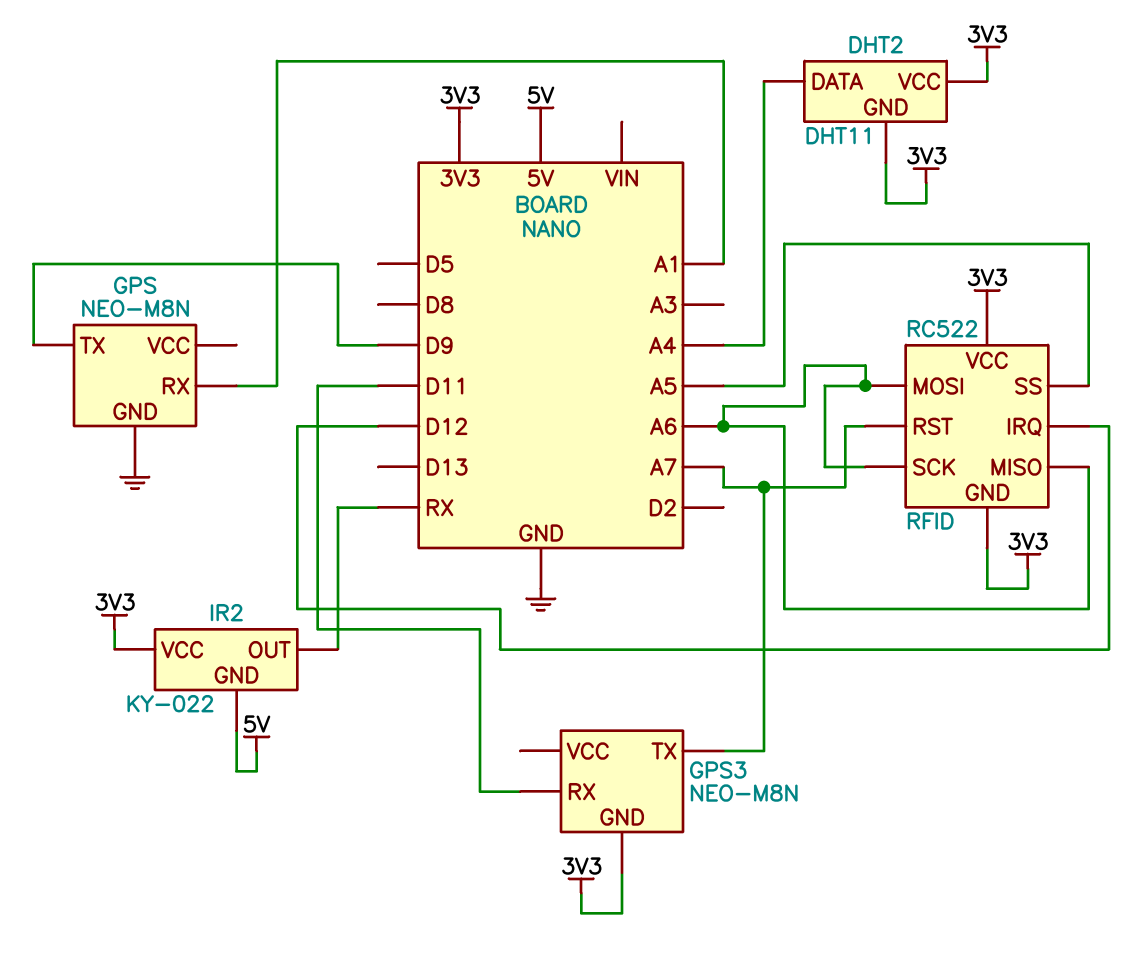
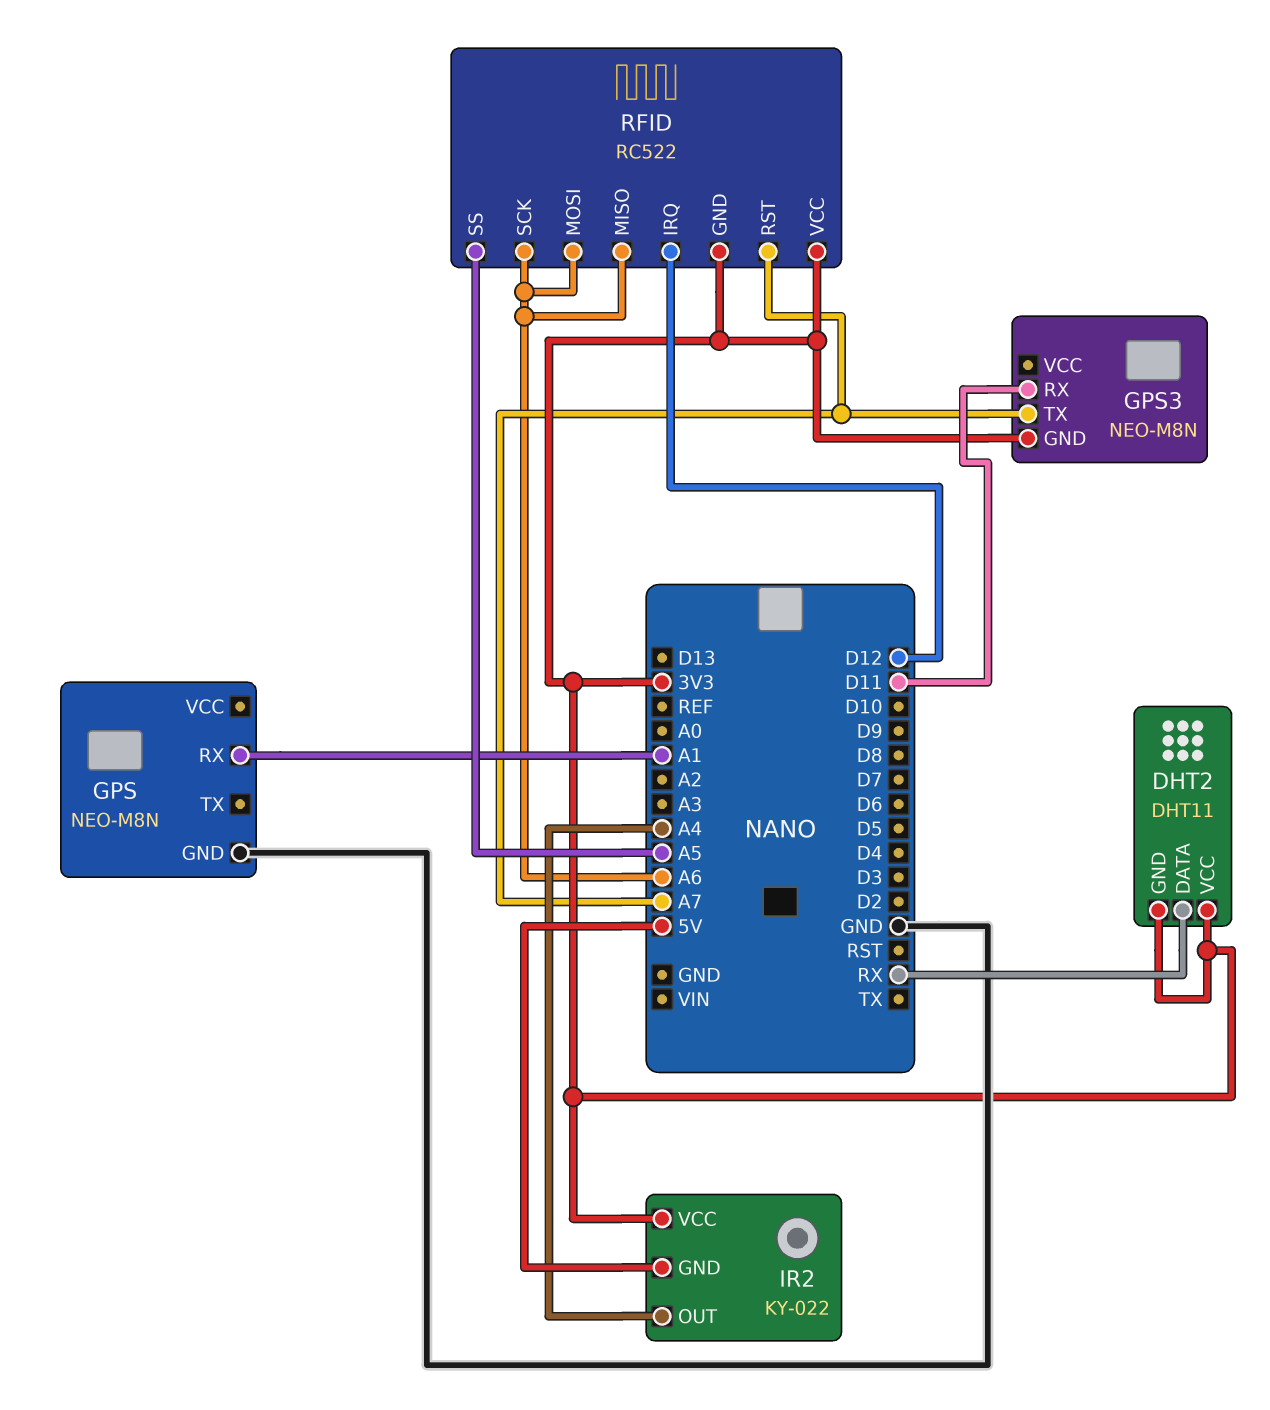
DHT2 pin DATA: A4 -> RX
GPS pin TX: D9 -> none
IR2 pin OUT: RX -> A4

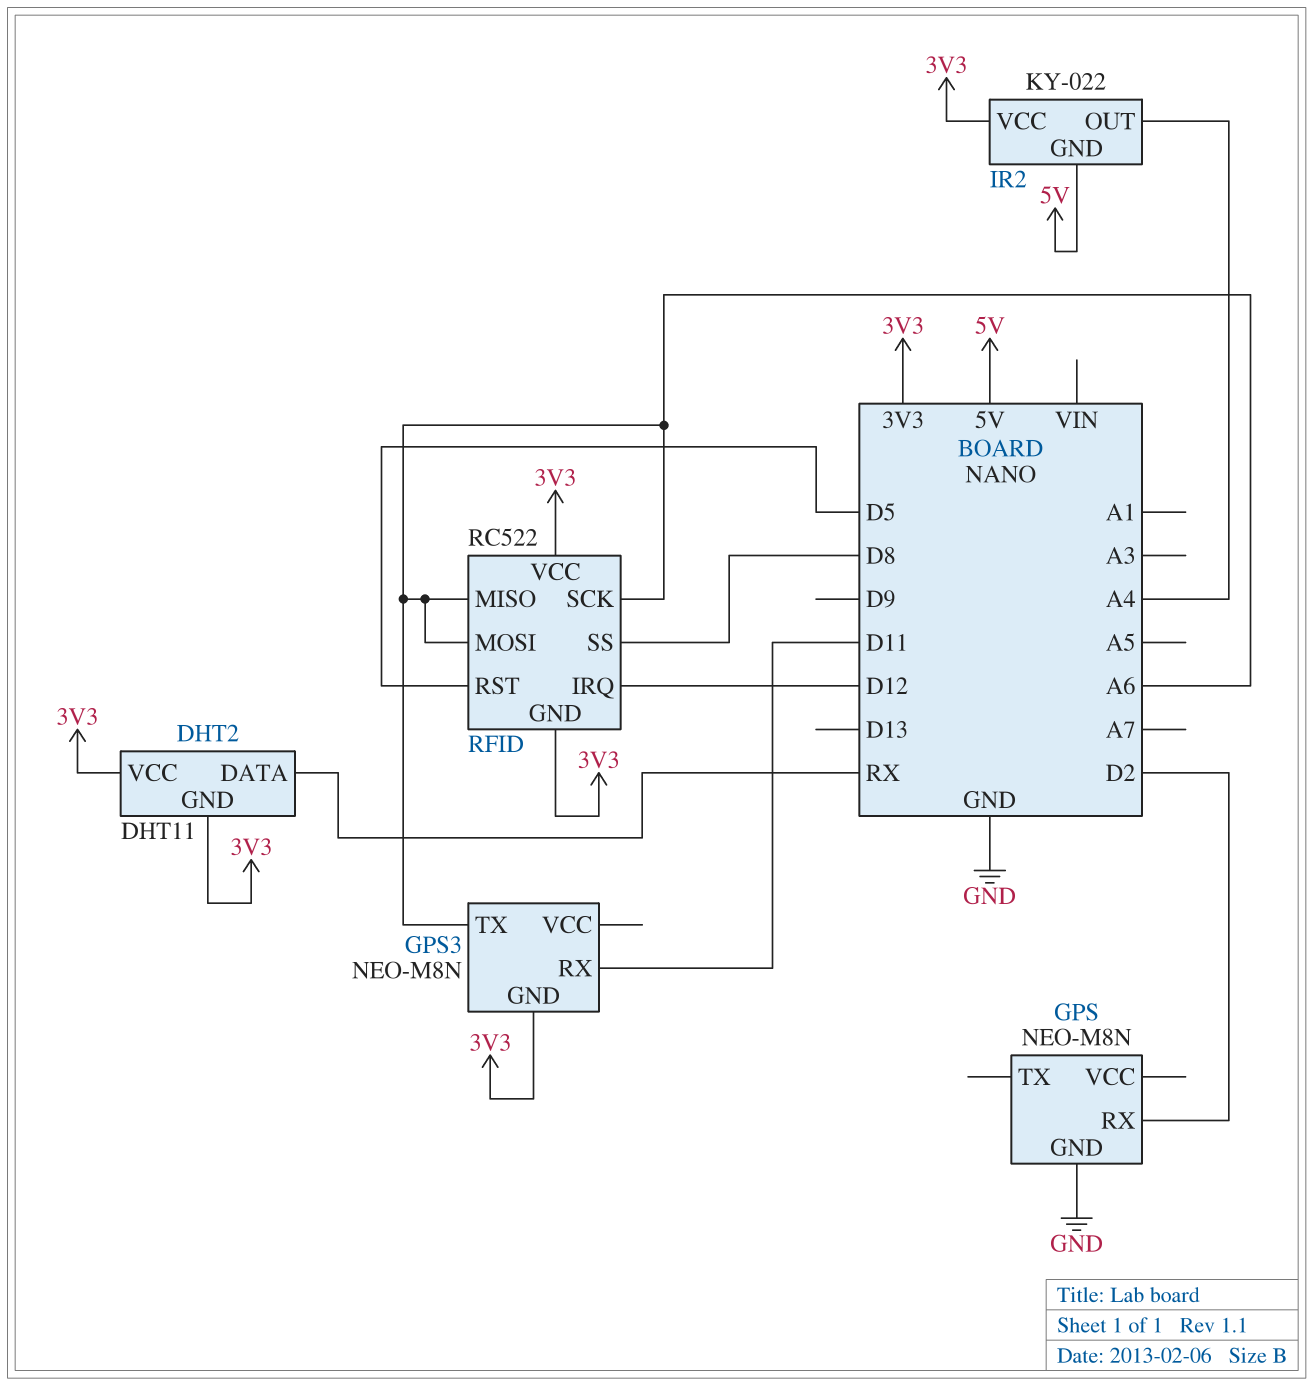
GPS pin RX: A1 -> D2
GPS3 pin TX: A7 -> A6
RFID pin RST: A7 -> D5
RFID pin SS: A5 -> D8

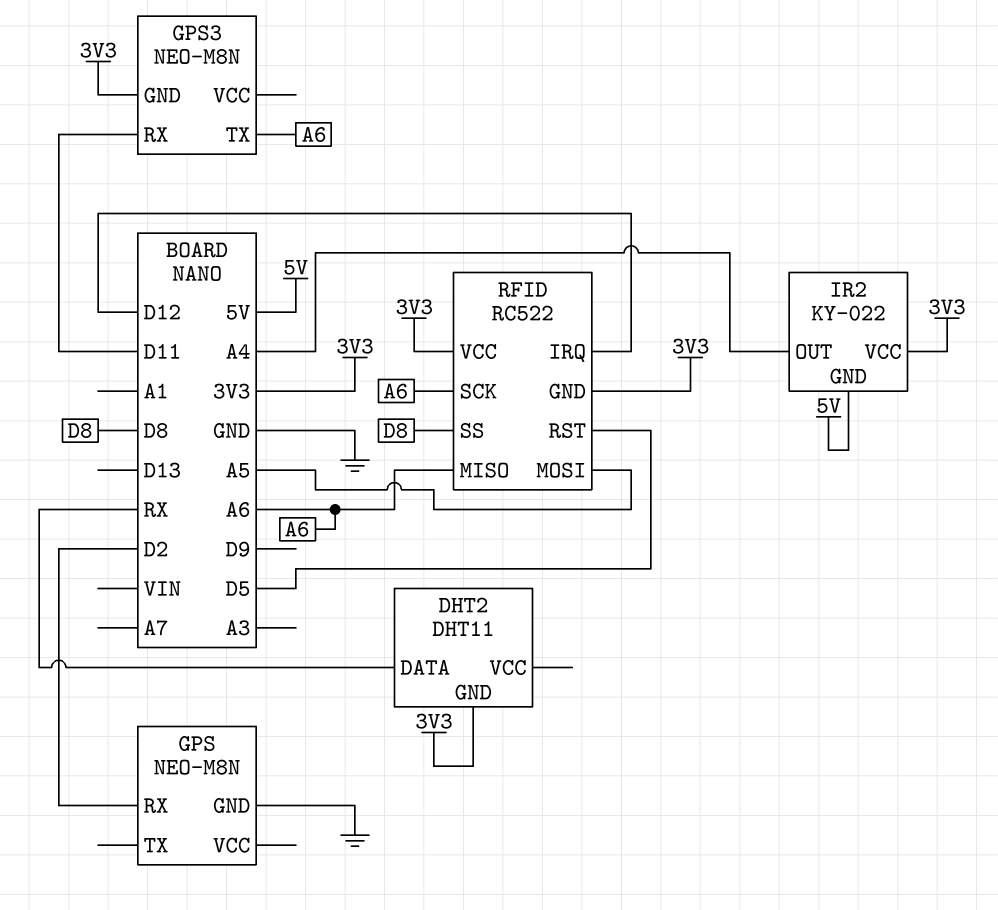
DHT2 pin VCC: 3V3 -> none
RFID pin MOSI: A6 -> A5

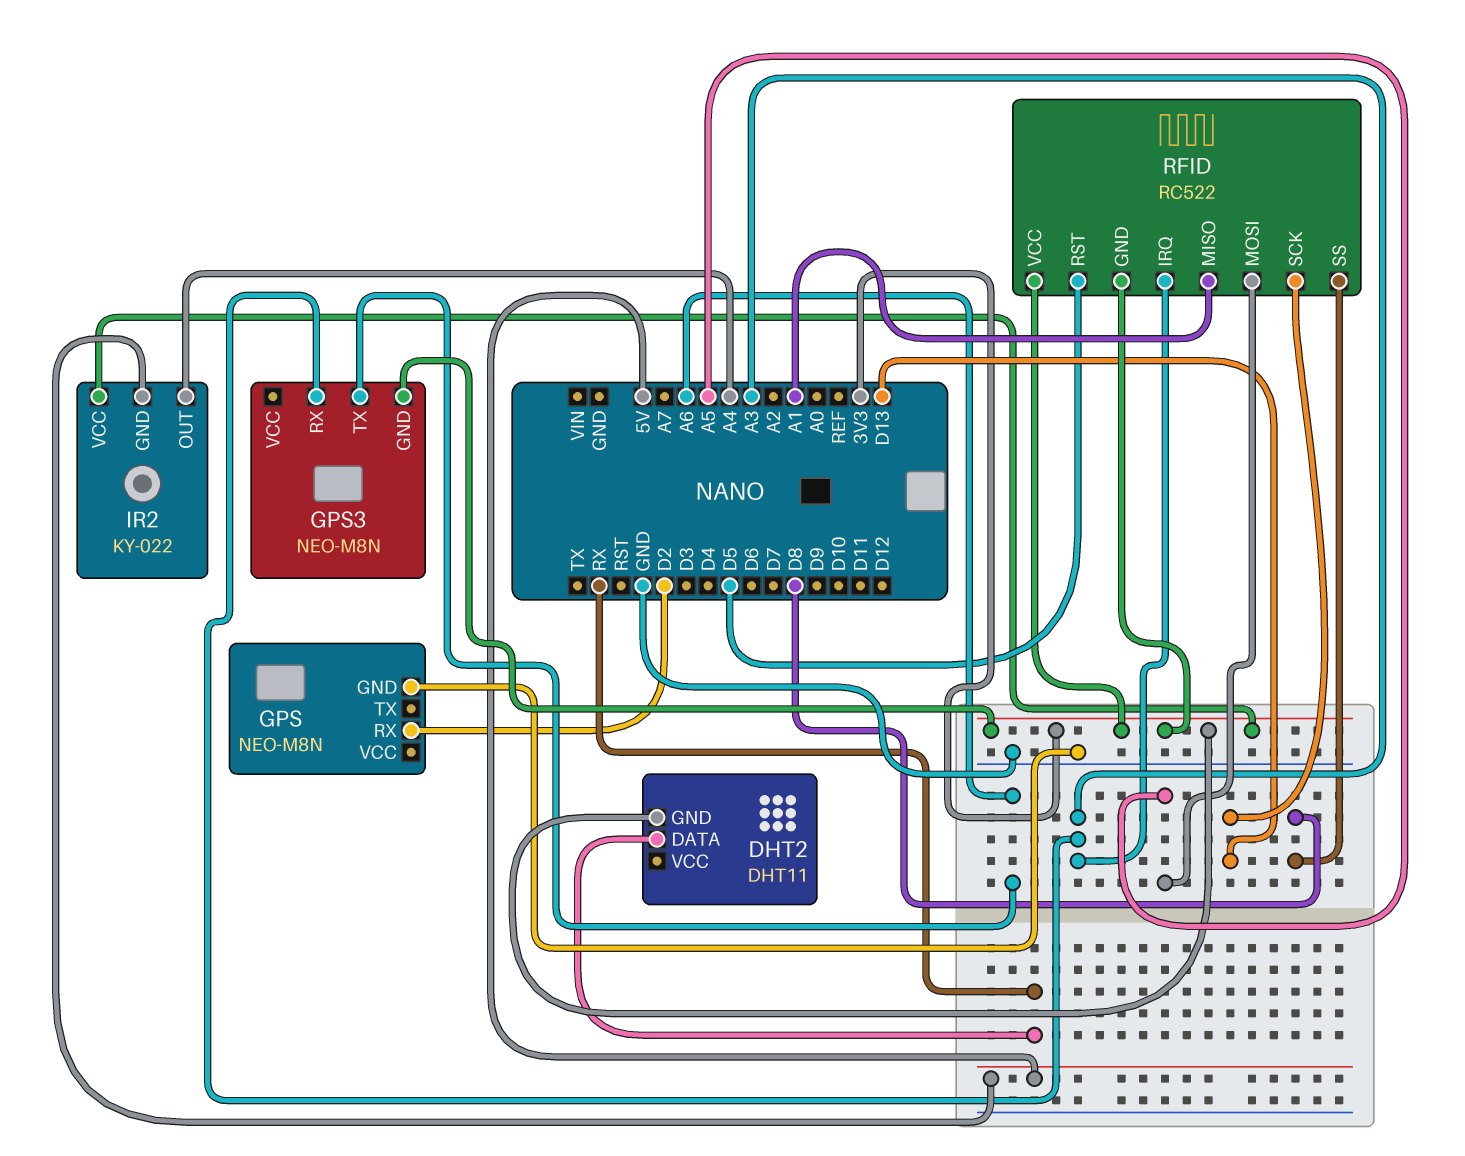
GPS3 pin RX: D11 -> A3
RFID pin IRQ: D12 -> A3
RFID pin MISO: A6 -> A1
RFID pin SCK: A6 -> D13

